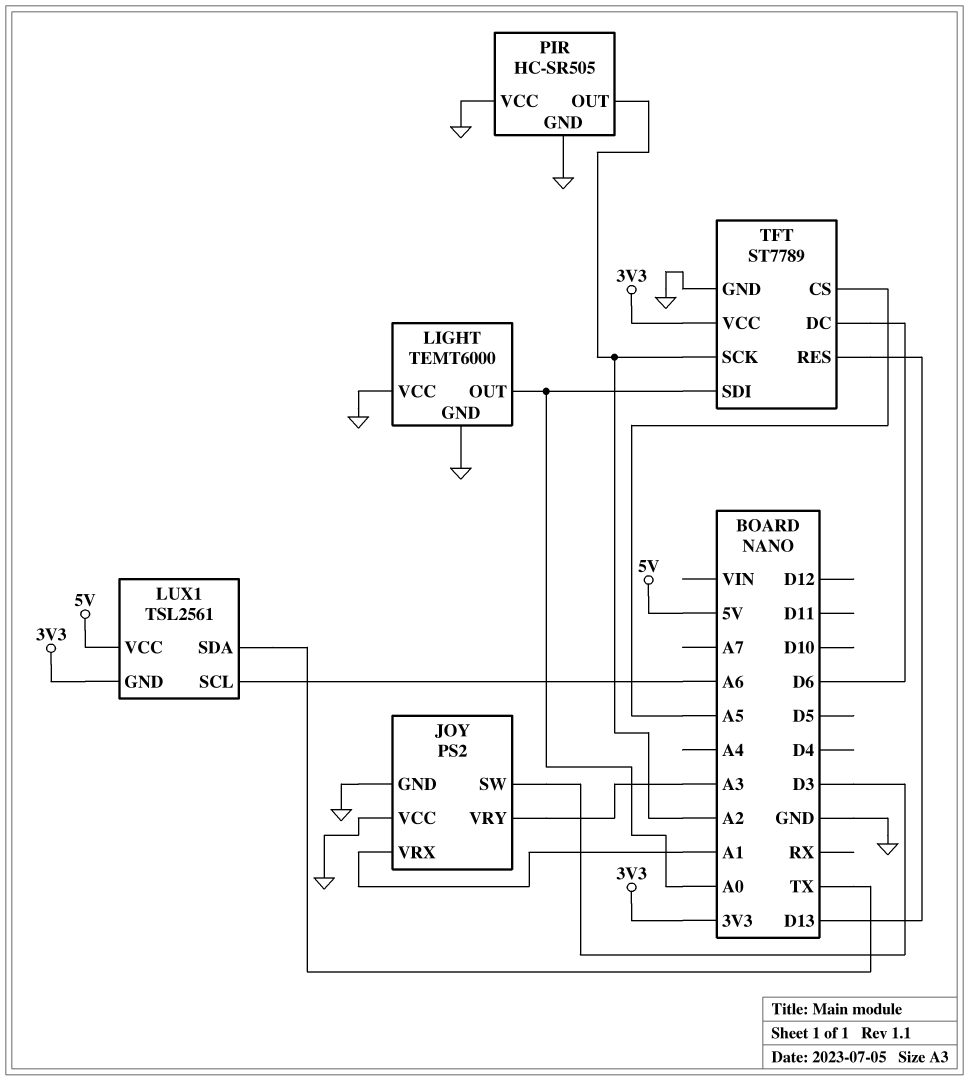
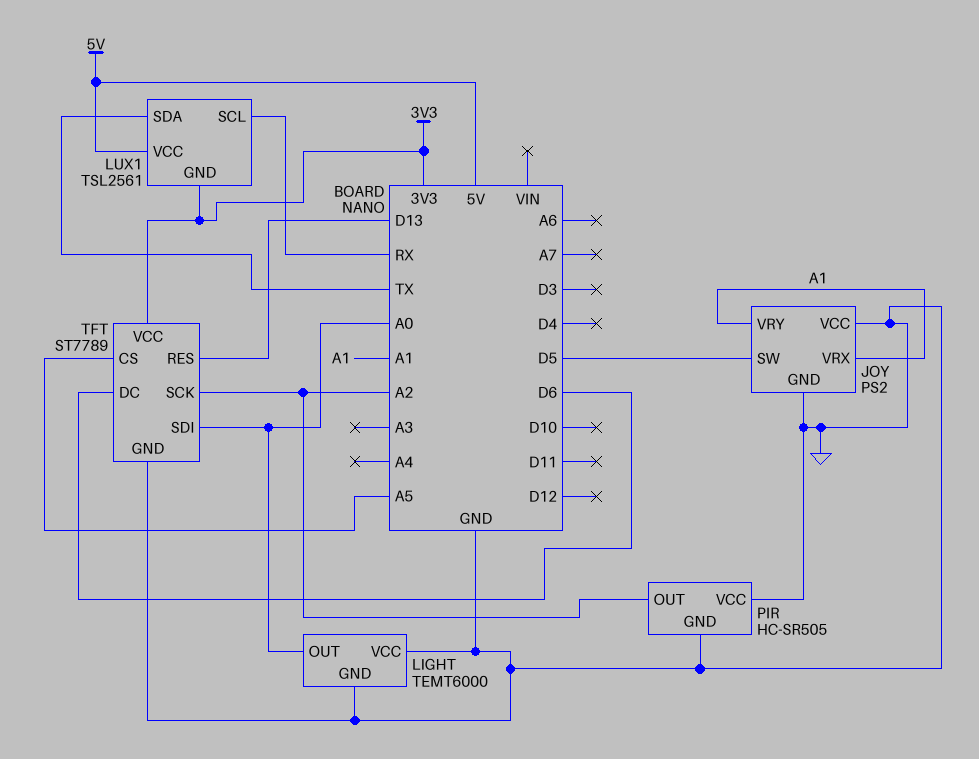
JOY pin SW: D3 -> D5
JOY pin VRY: A3 -> A1
LUX1 pin SCL: A6 -> RX

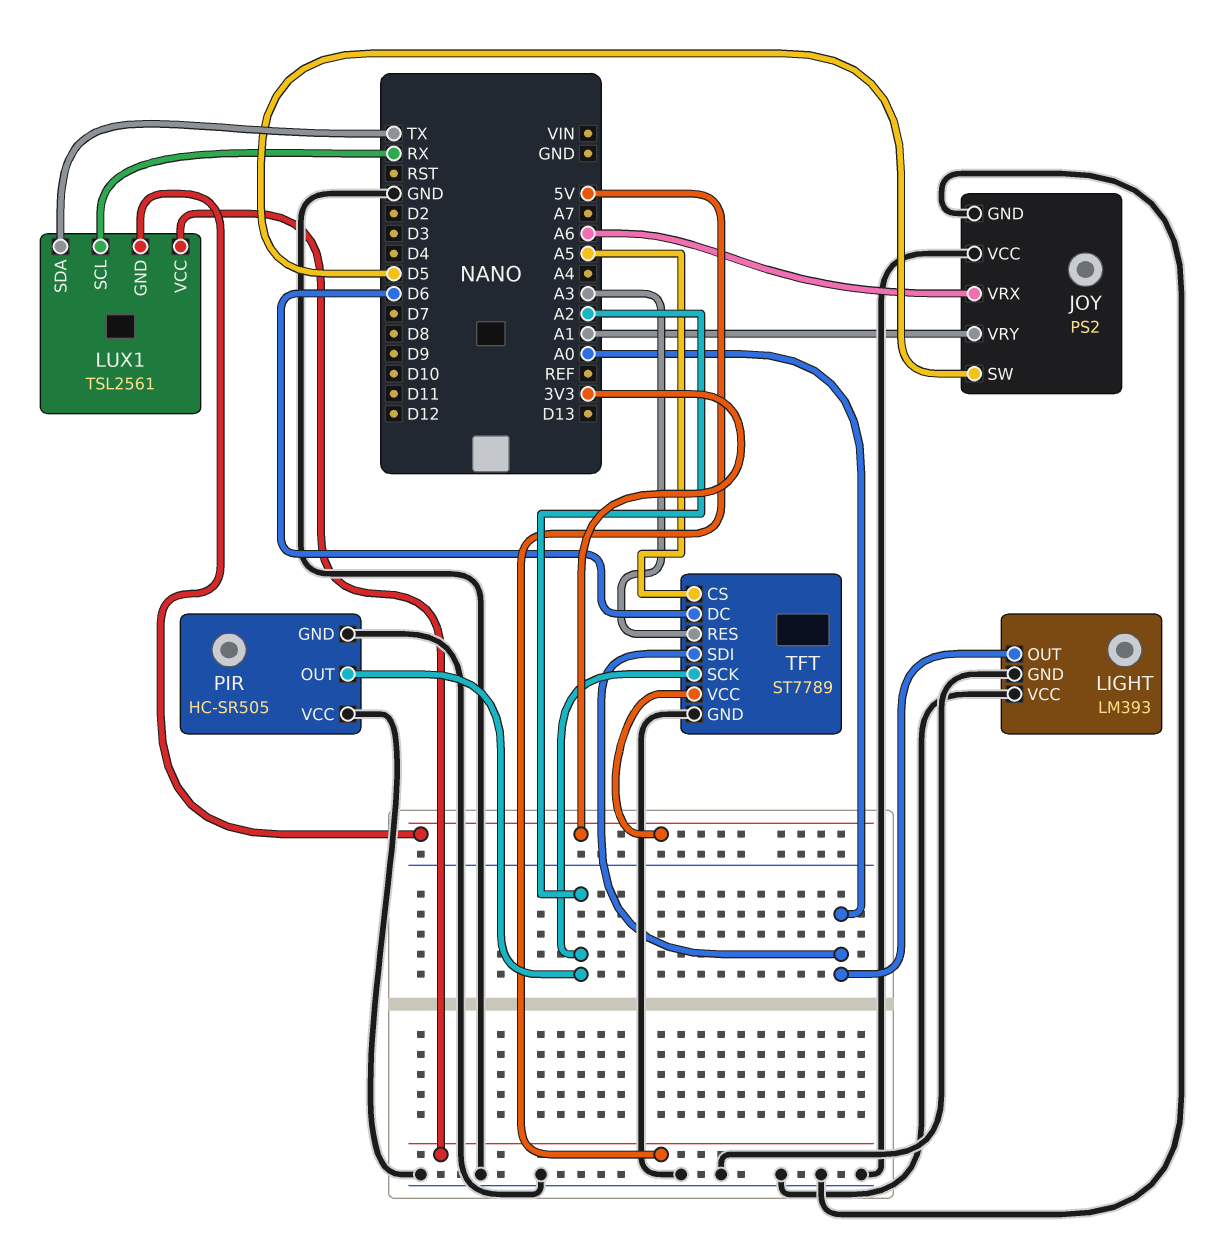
JOY pin VRX: A1 -> A6
LIGHT: TEMT6000 -> LM393
TFT pin RES: D13 -> A3

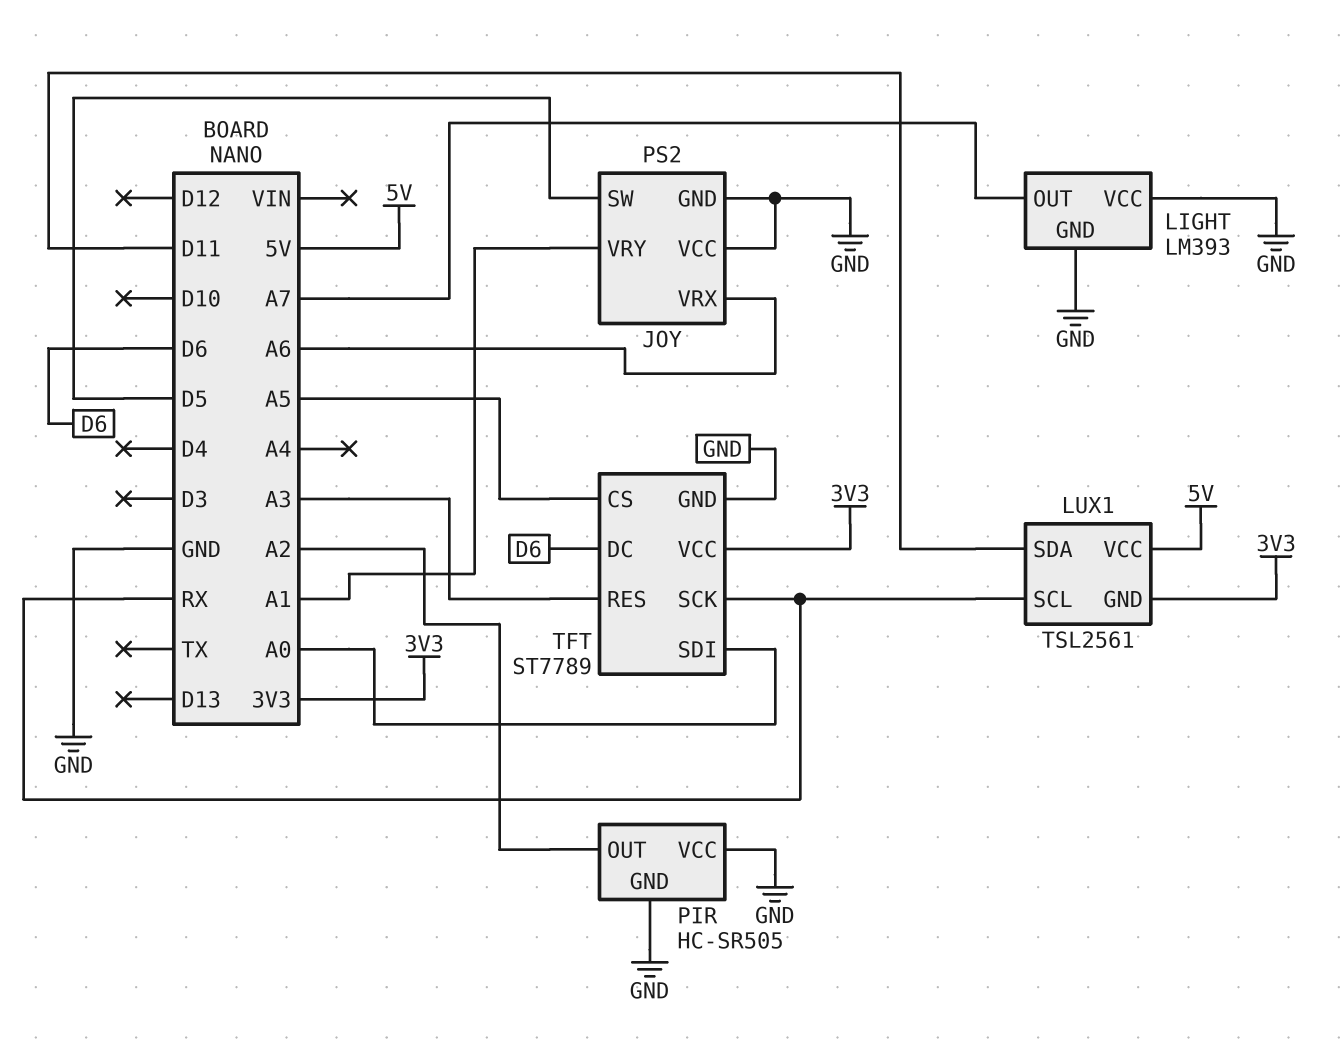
LIGHT pin OUT: A0 -> A7
LUX1 pin SDA: TX -> D11
TFT pin SCK: A2 -> RX

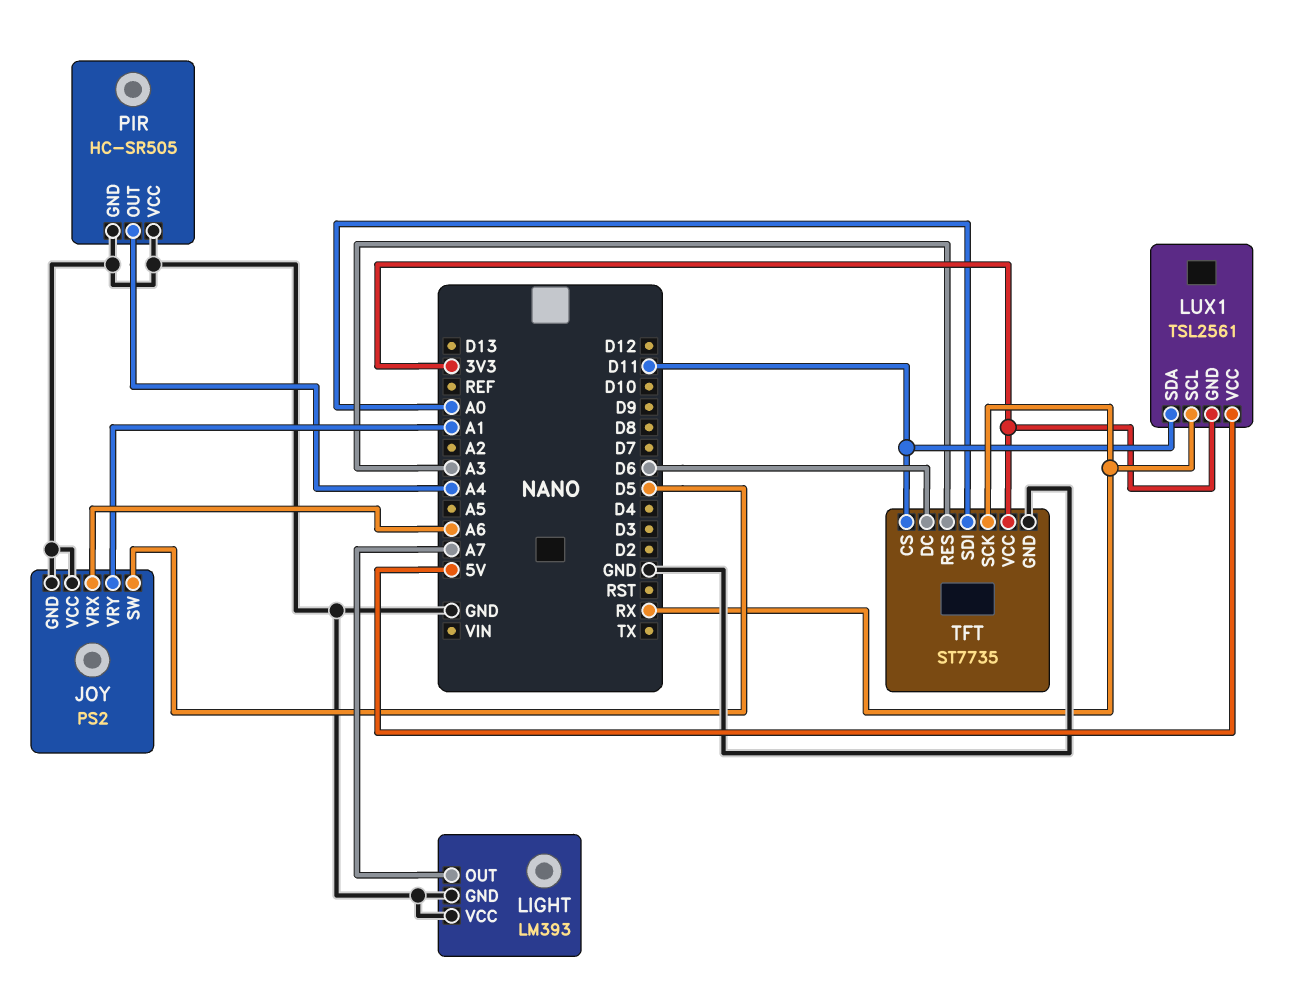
PIR pin OUT: A2 -> A4
TFT: ST7789 -> ST7735
TFT pin CS: A5 -> D11

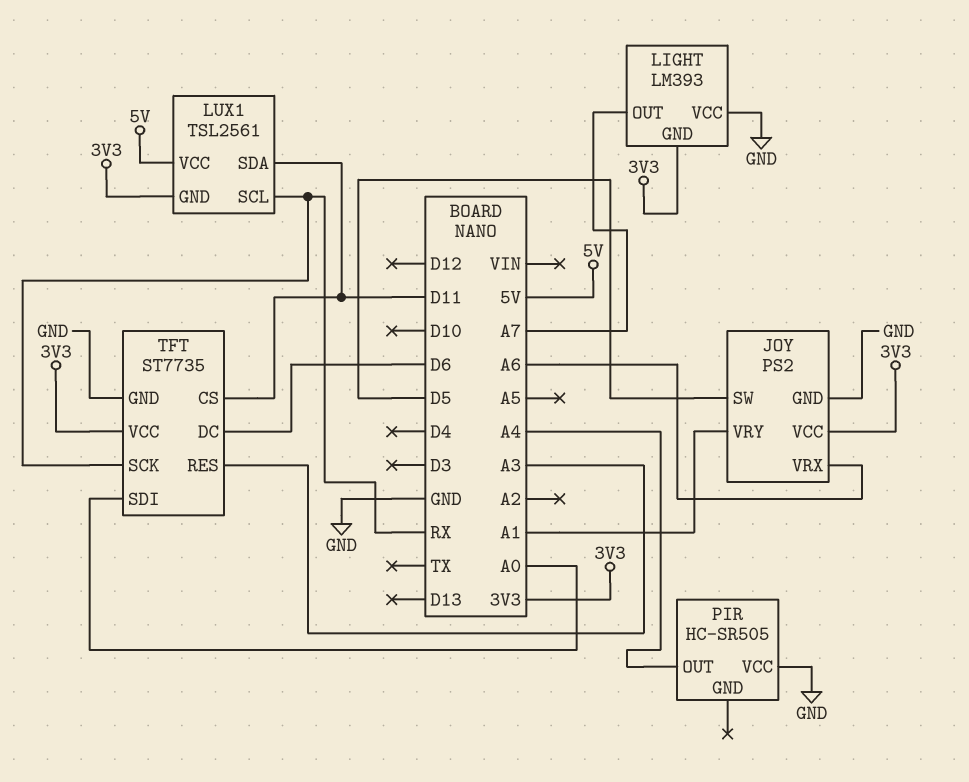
JOY pin VCC: GND -> 3V3
LIGHT pin GND: GND -> 3V3
PIR pin GND: GND -> none

